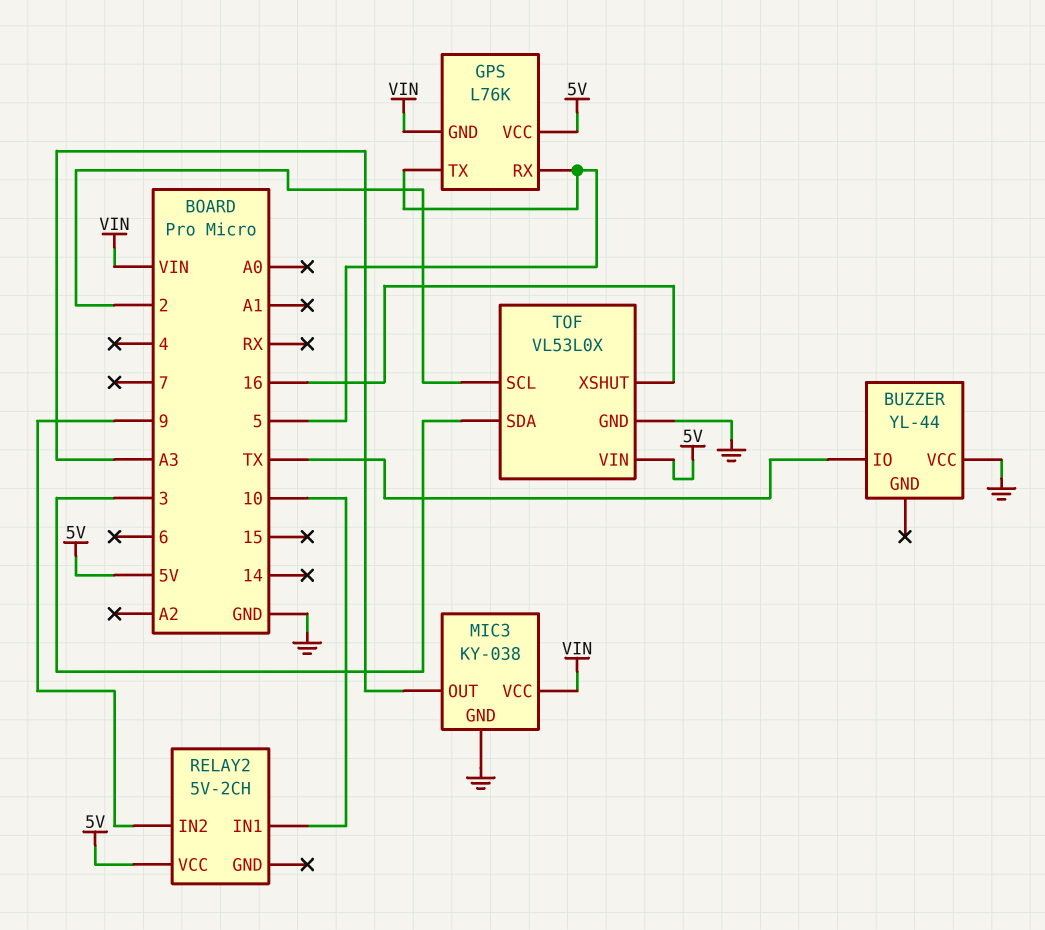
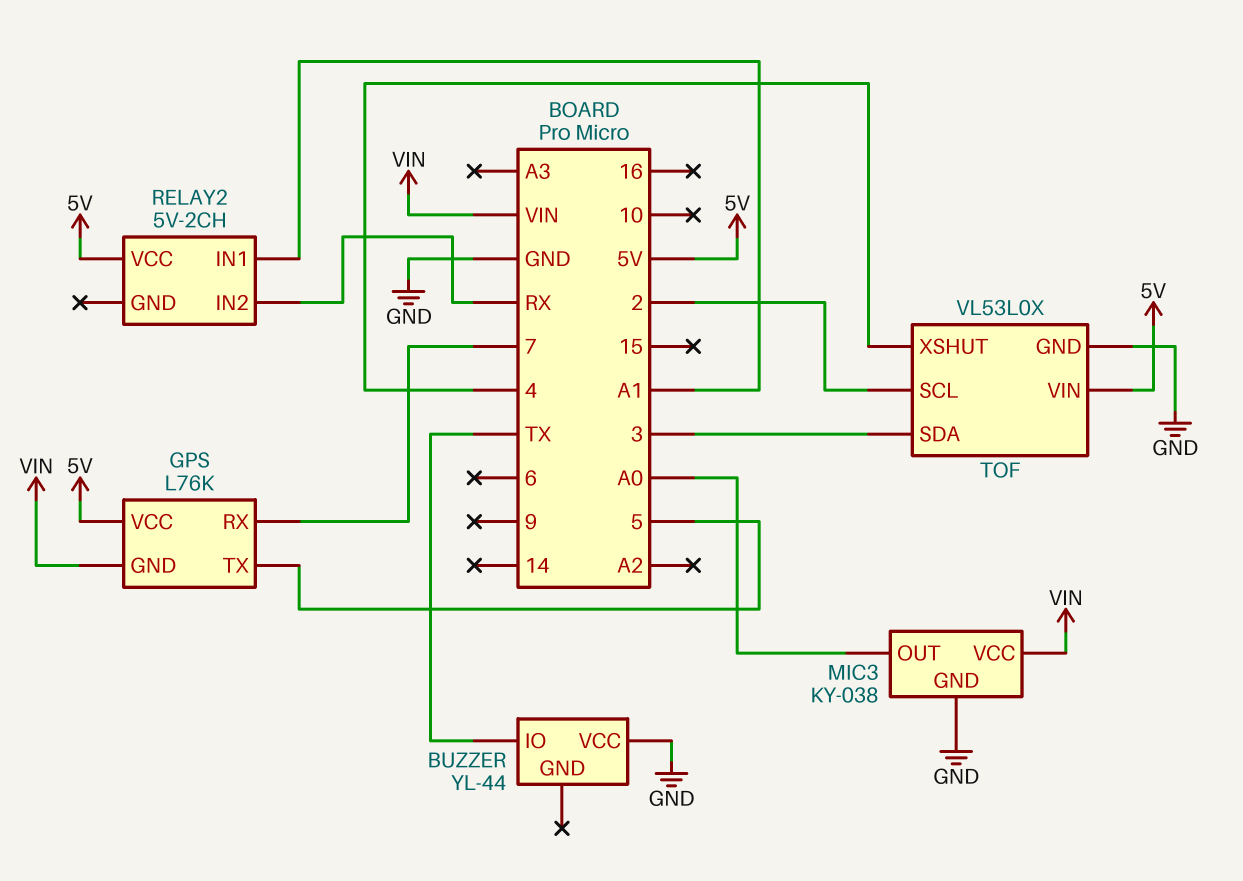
GPS pin RX: 5 -> 7
MIC3 pin OUT: A3 -> A0
RELAY2 pin IN1: 10 -> A1
RELAY2 pin IN2: 9 -> RX
TOF pin XSHUT: 16 -> 4

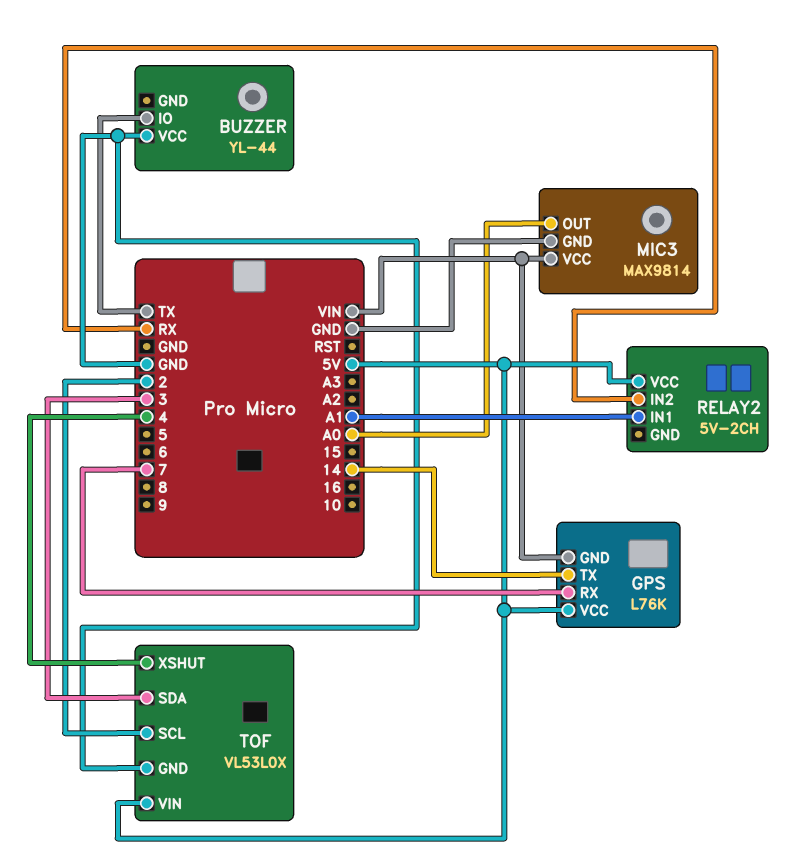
GPS pin TX: 5 -> 14
MIC3: KY-038 -> MAX9814

